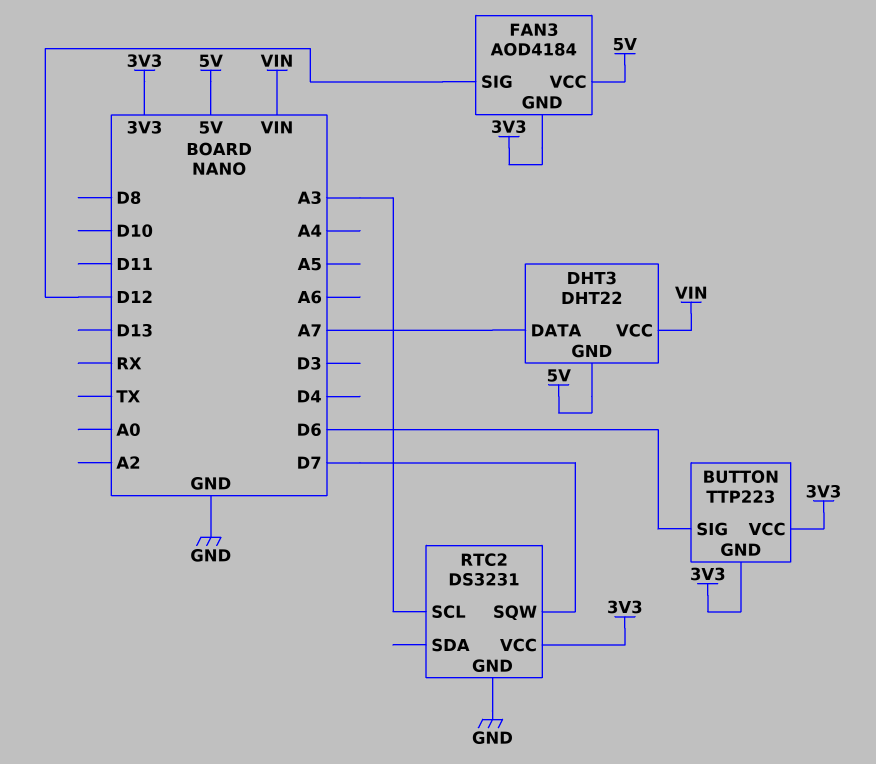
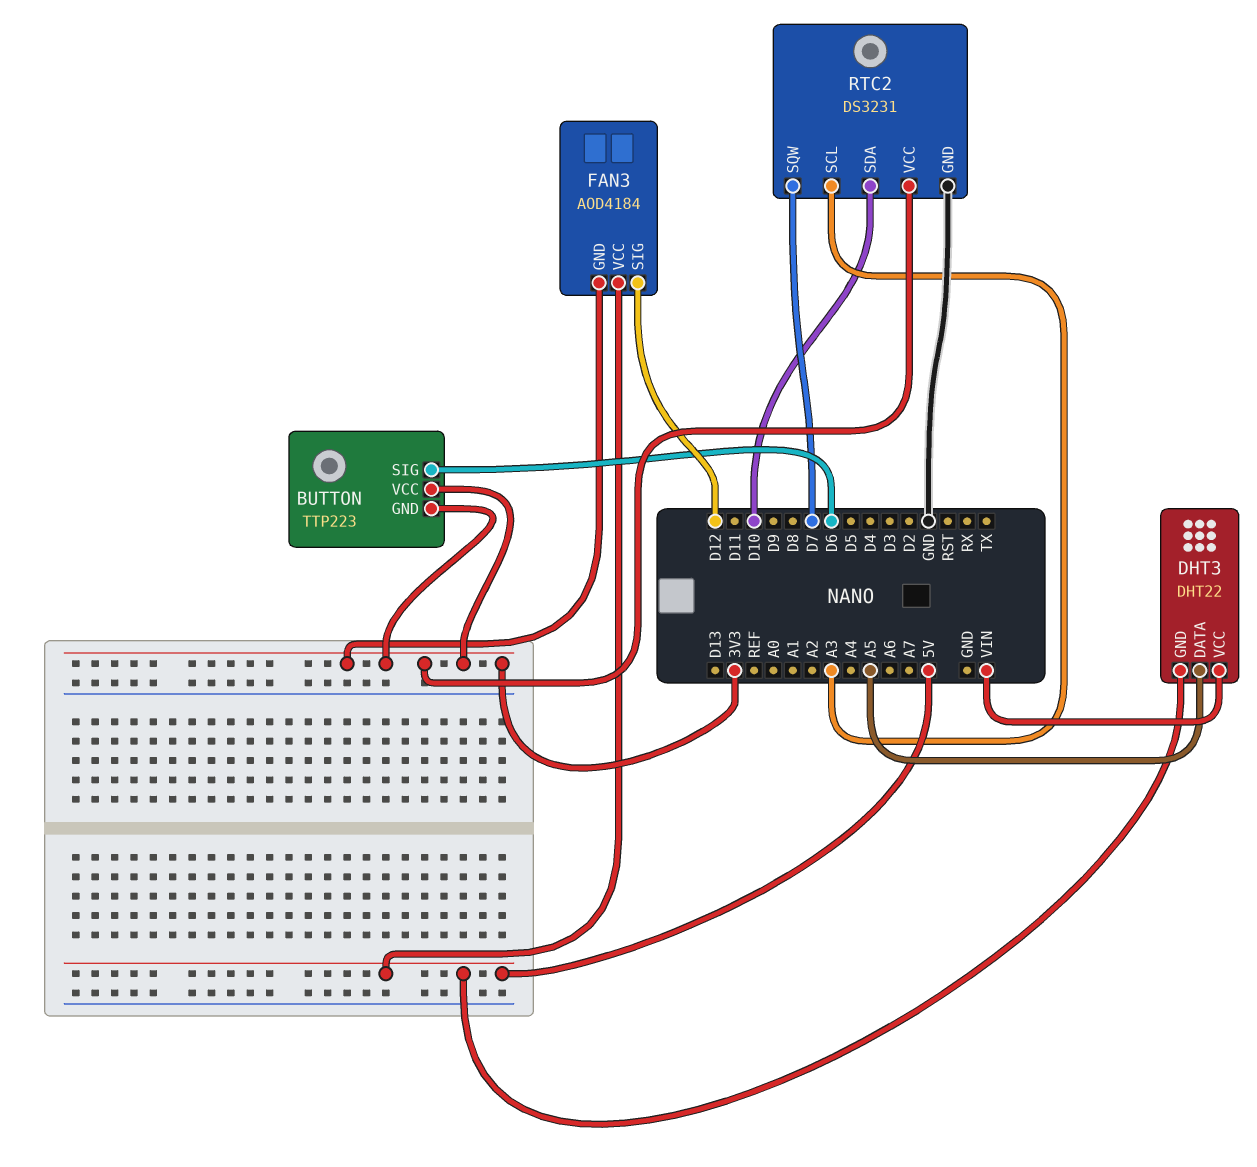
DHT3 pin DATA: A7 -> A5
RTC2 pin SDA: none -> D10

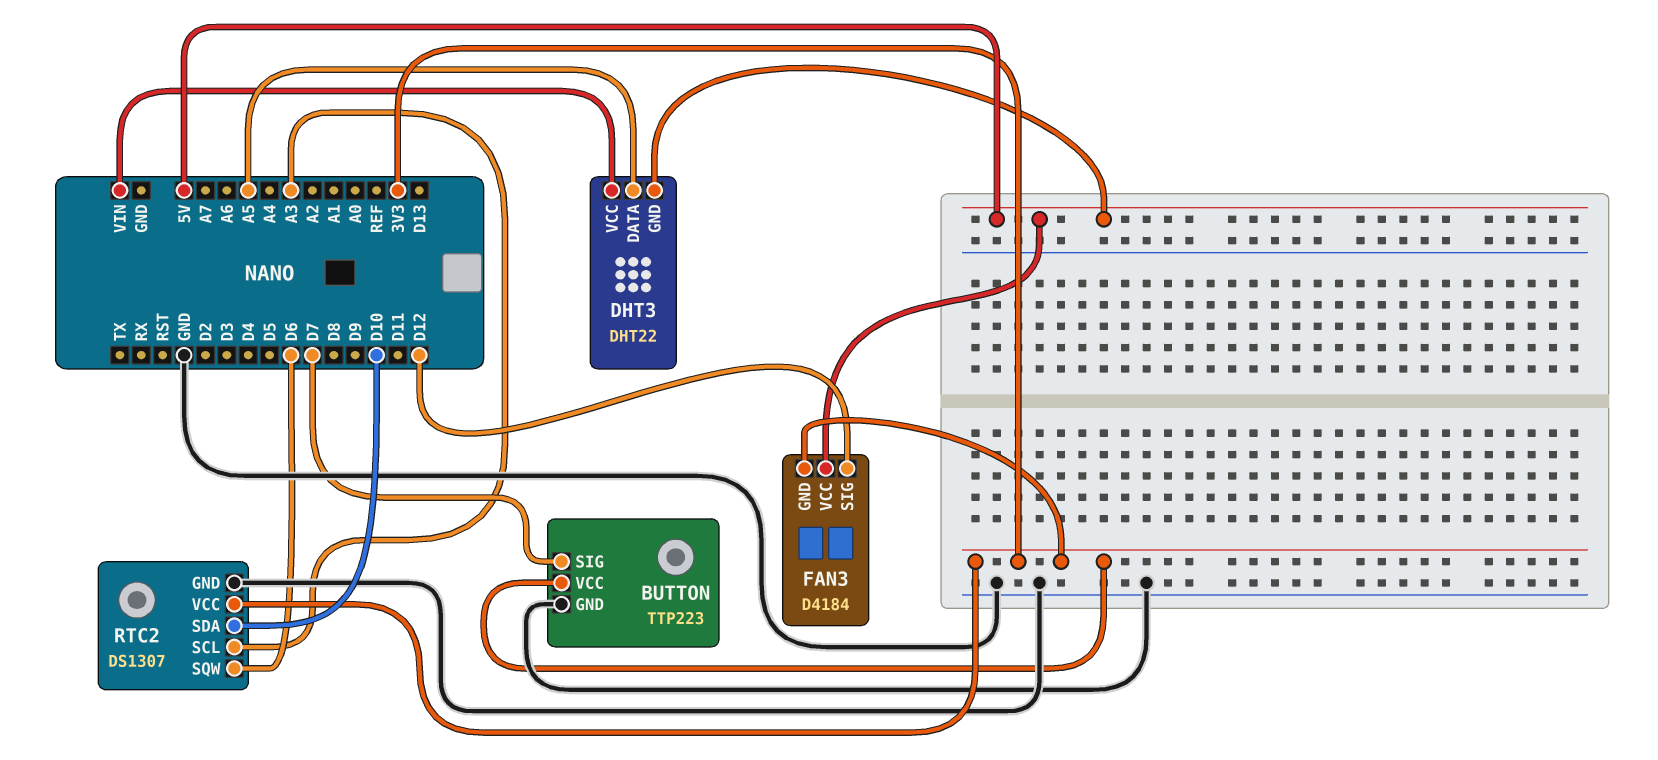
BUTTON pin GND: 3V3 -> GND
BUTTON pin SIG: D6 -> D7
FAN3: AOD4184 -> D4184
RTC2: DS3231 -> DS1307
RTC2 pin SQW: D7 -> D6

